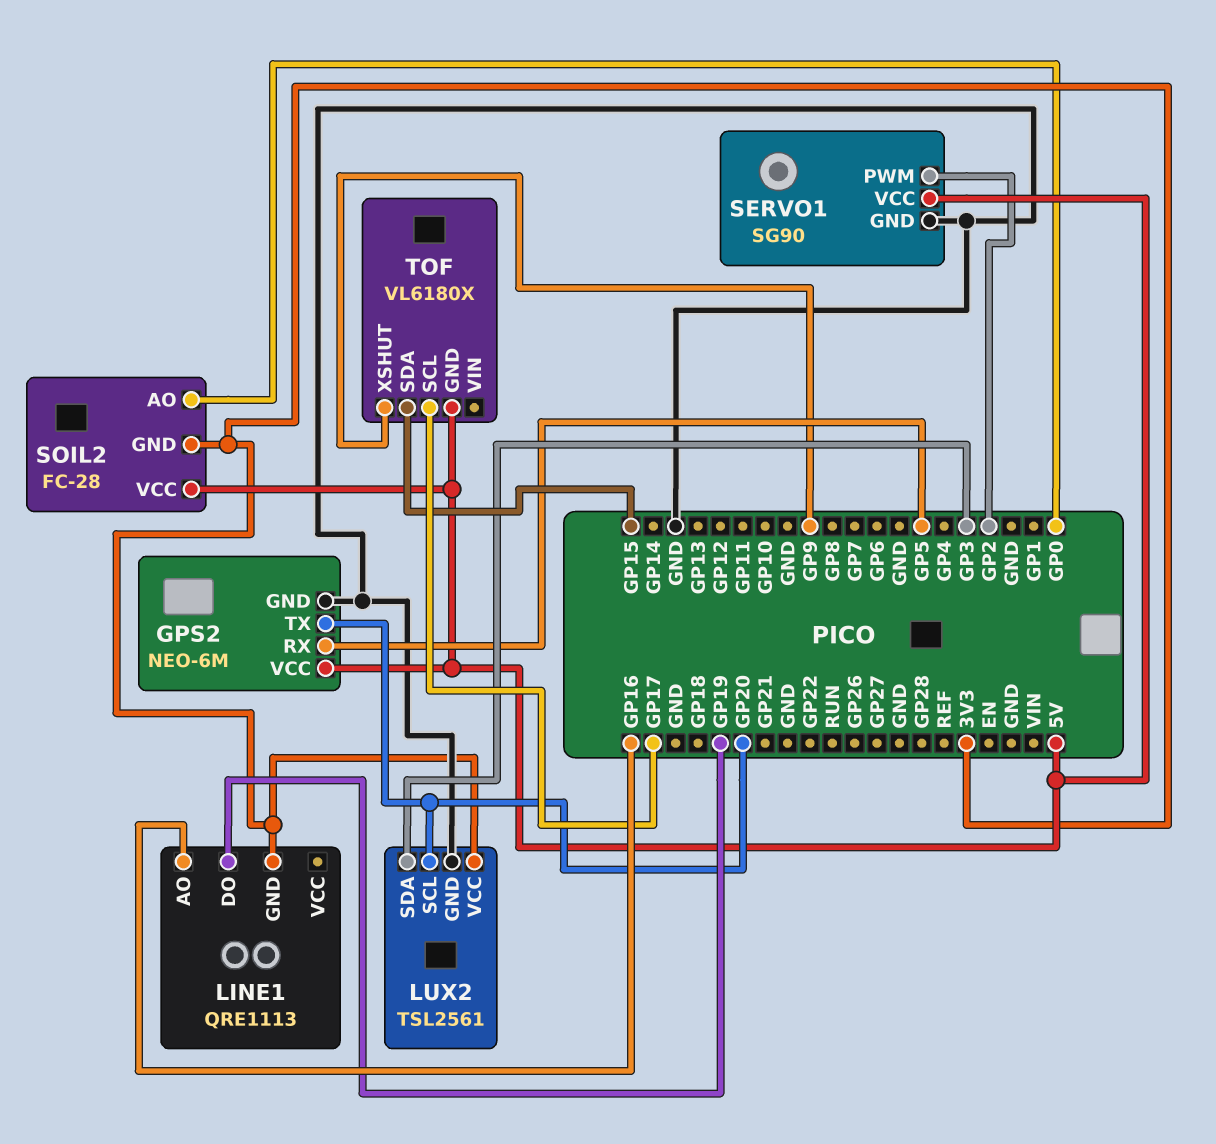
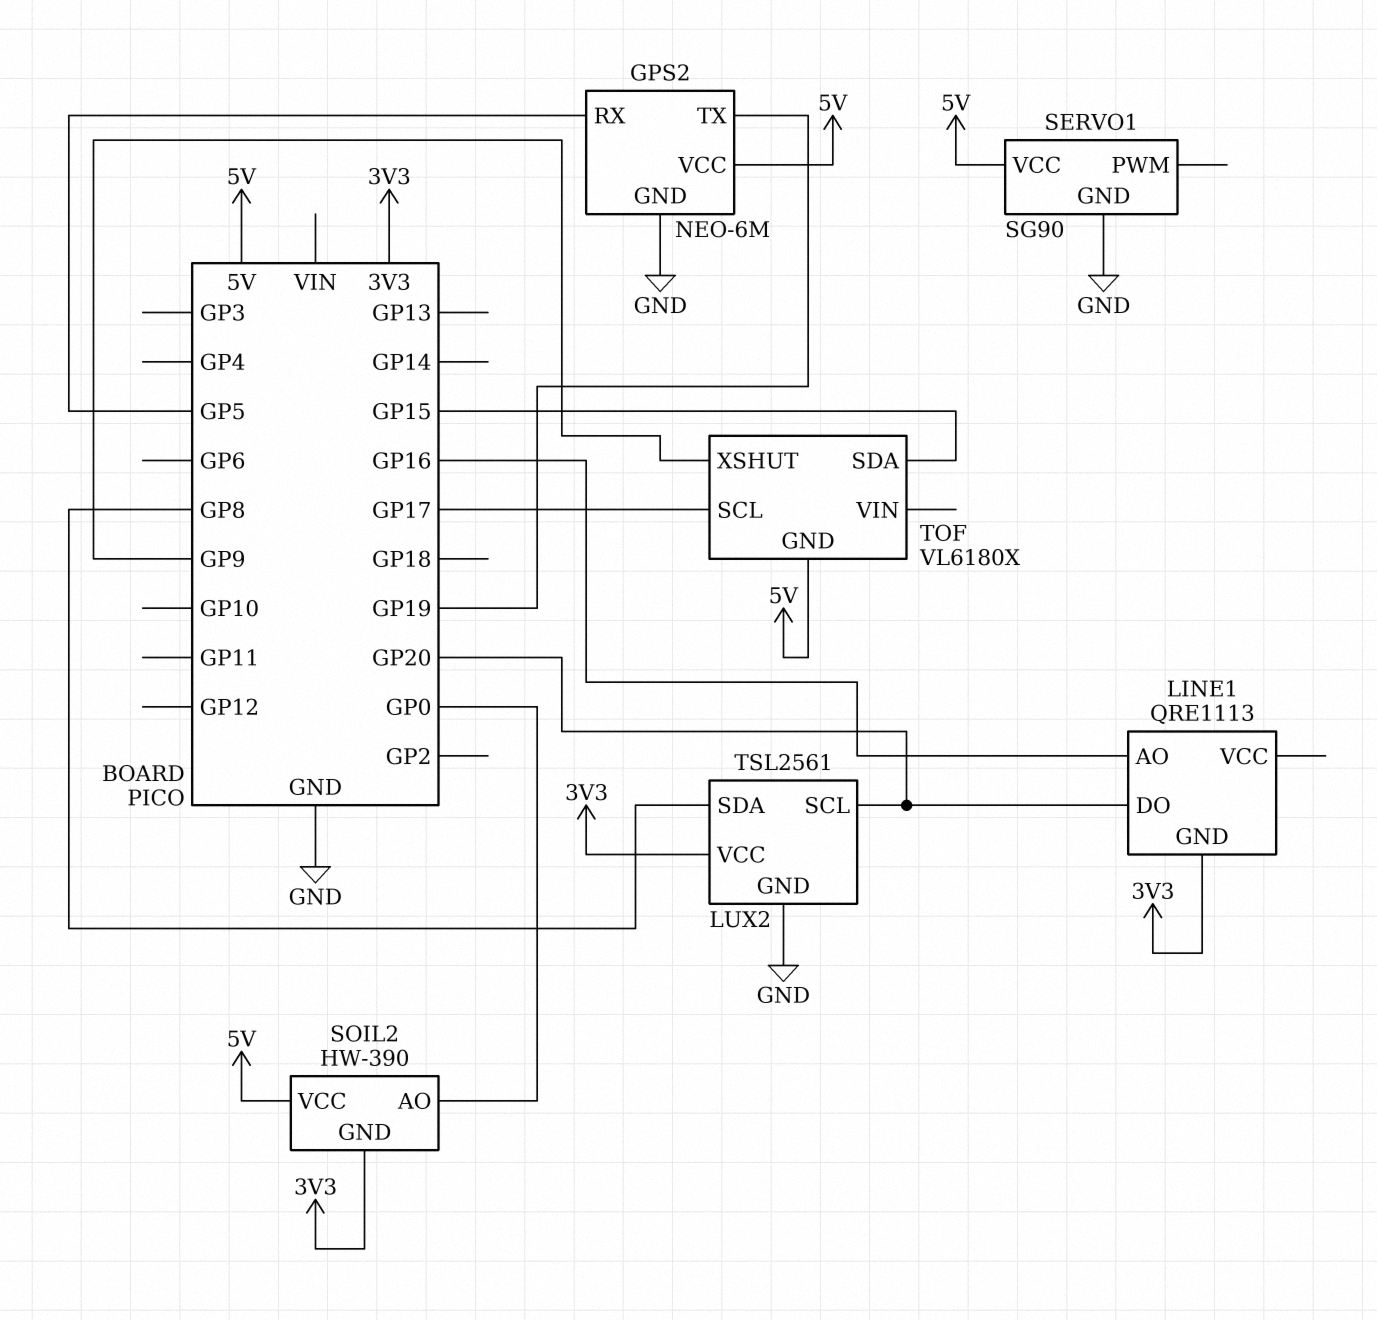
GPS2 pin TX: GP20 -> GP19
LINE1 pin DO: GP19 -> GP20
LUX2 pin SDA: GP3 -> GP8
SERVO1 pin PWM: GP2 -> none
SOIL2: FC-28 -> HW-390

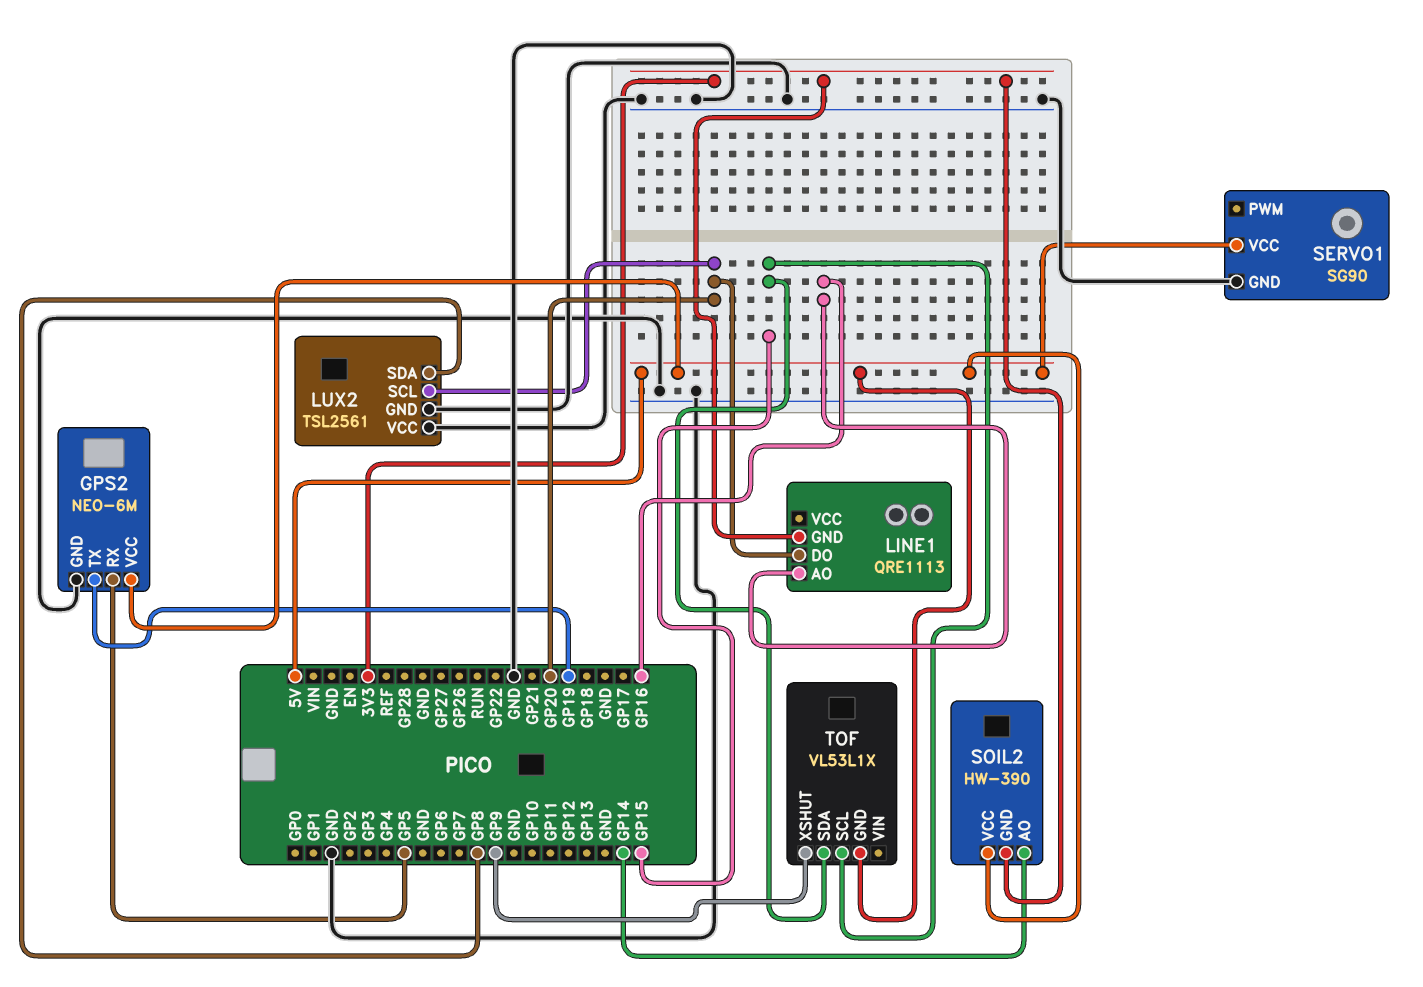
LUX2 pin VCC: 3V3 -> GND
SOIL2 pin AO: GP0 -> GP14
TOF: VL6180X -> VL53L1X
TOF pin SCL: GP17 -> GP15

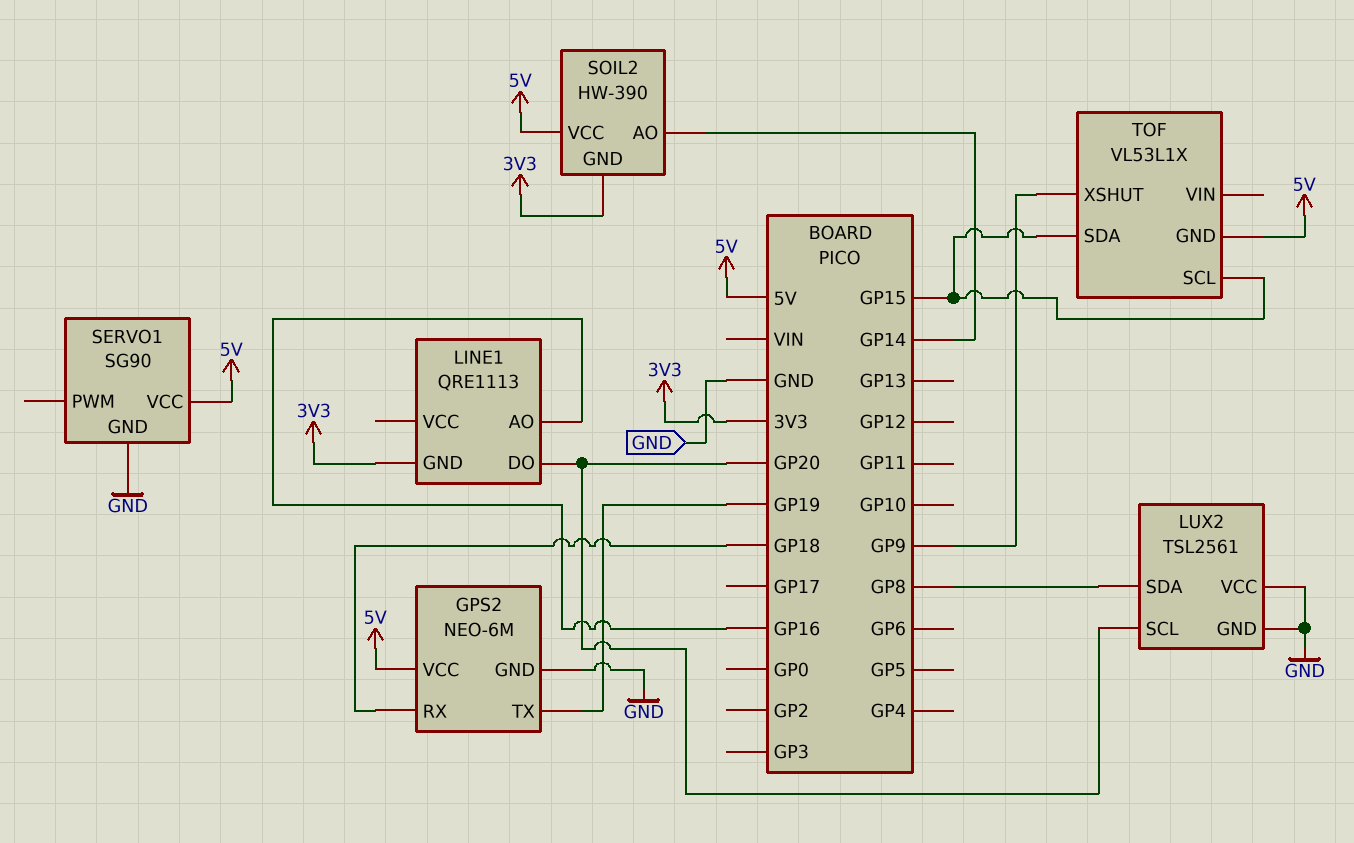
GPS2 pin RX: GP5 -> GP18

